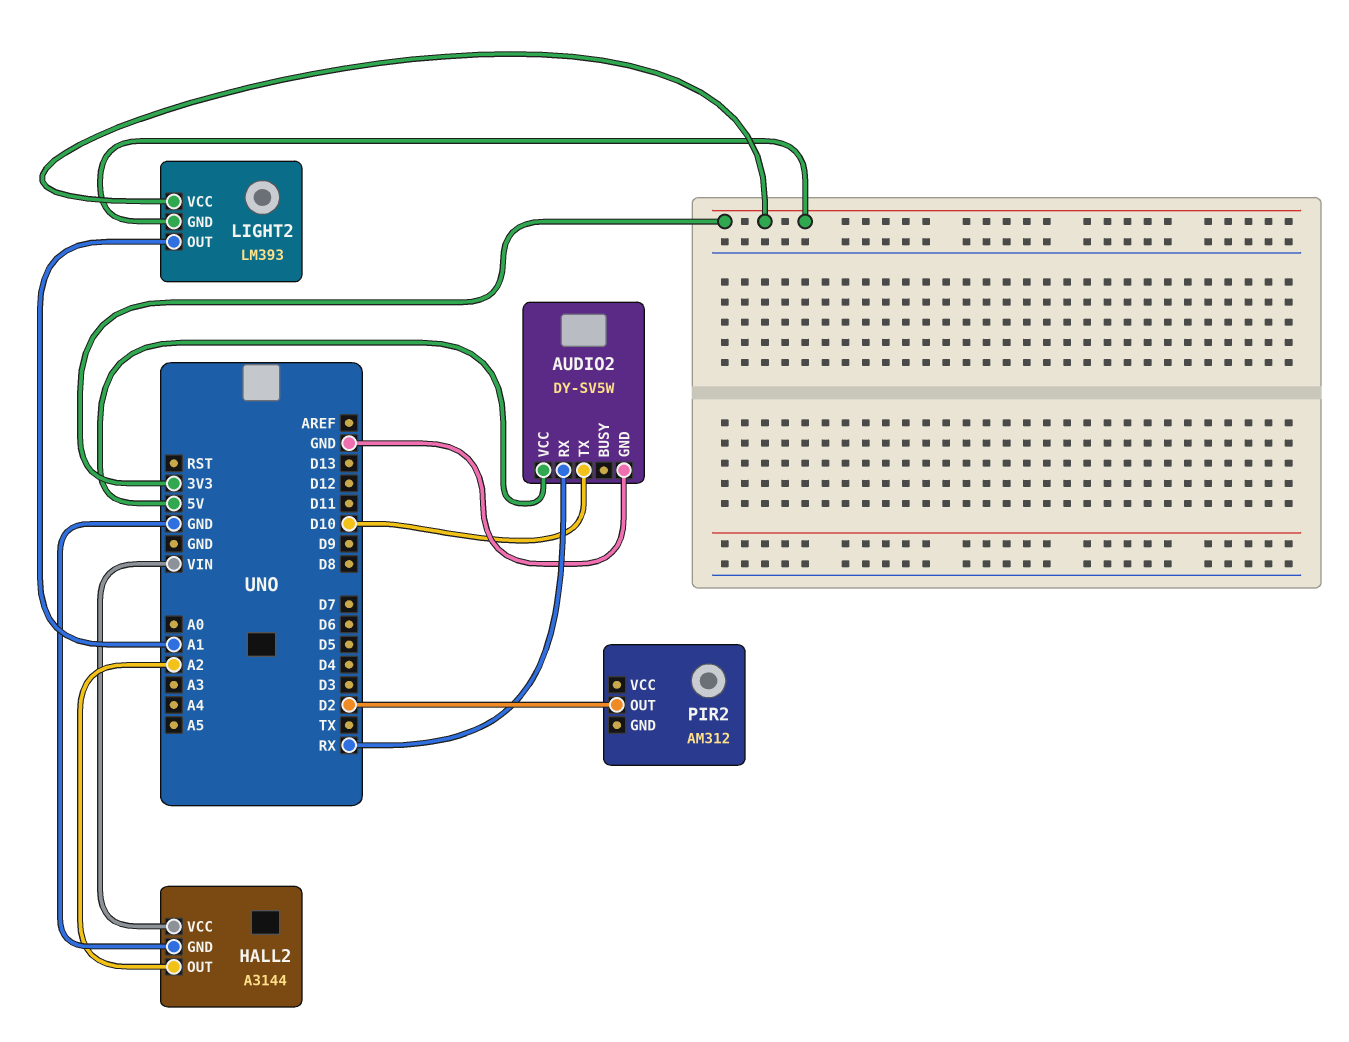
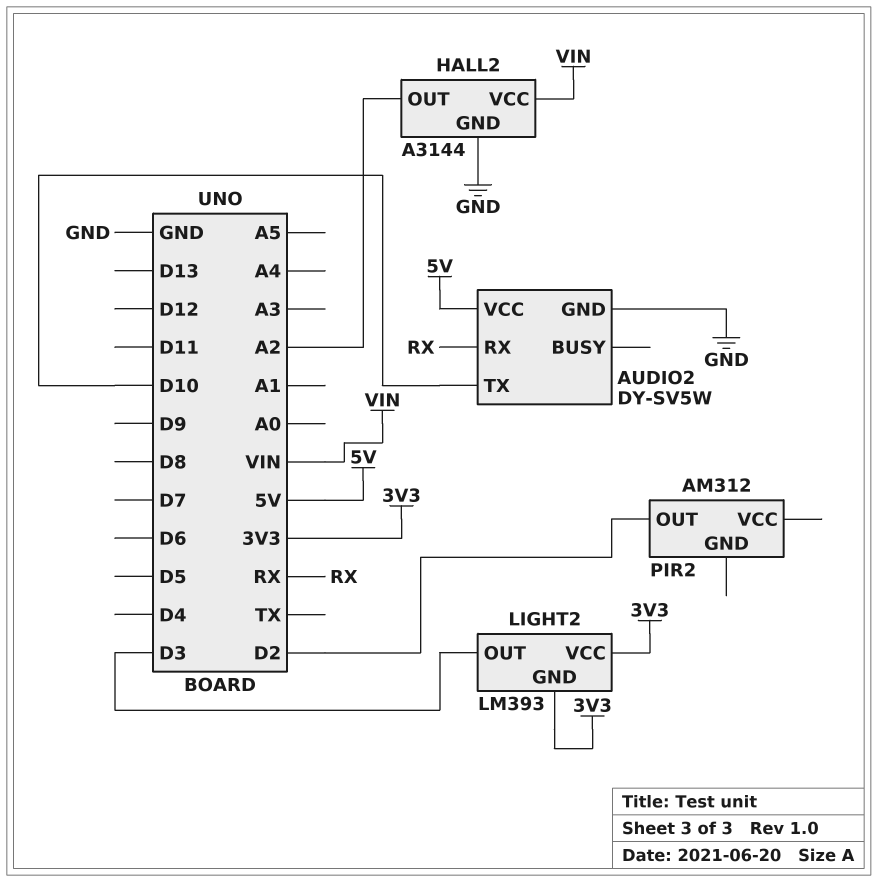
LIGHT2 pin OUT: A1 -> D3

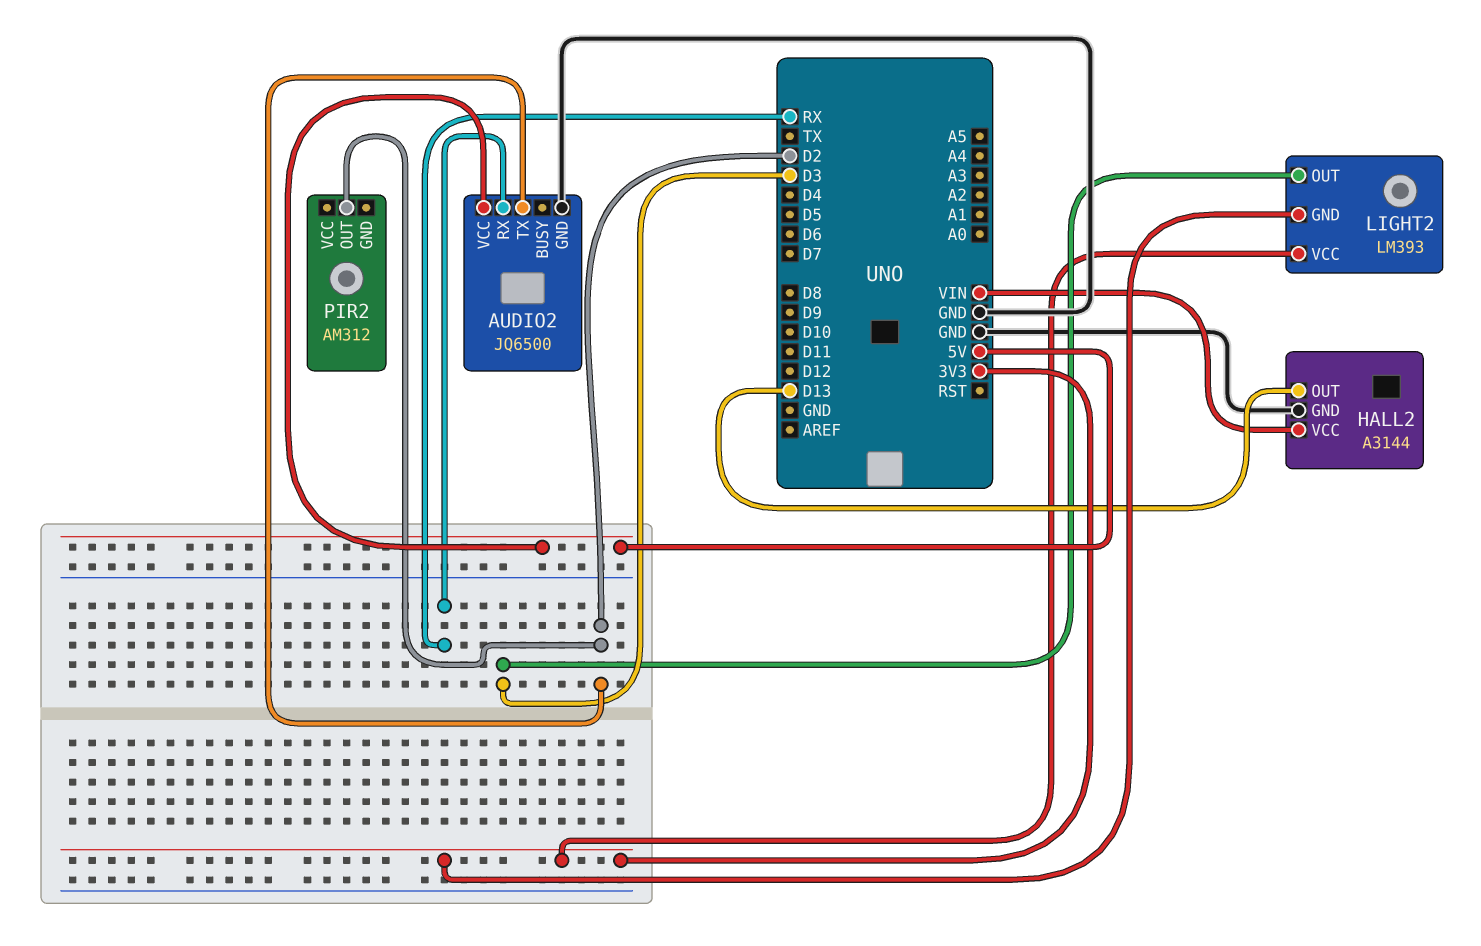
AUDIO2: DY-SV5W -> JQ6500
AUDIO2 pin TX: D10 -> D2
HALL2 pin OUT: A2 -> D13

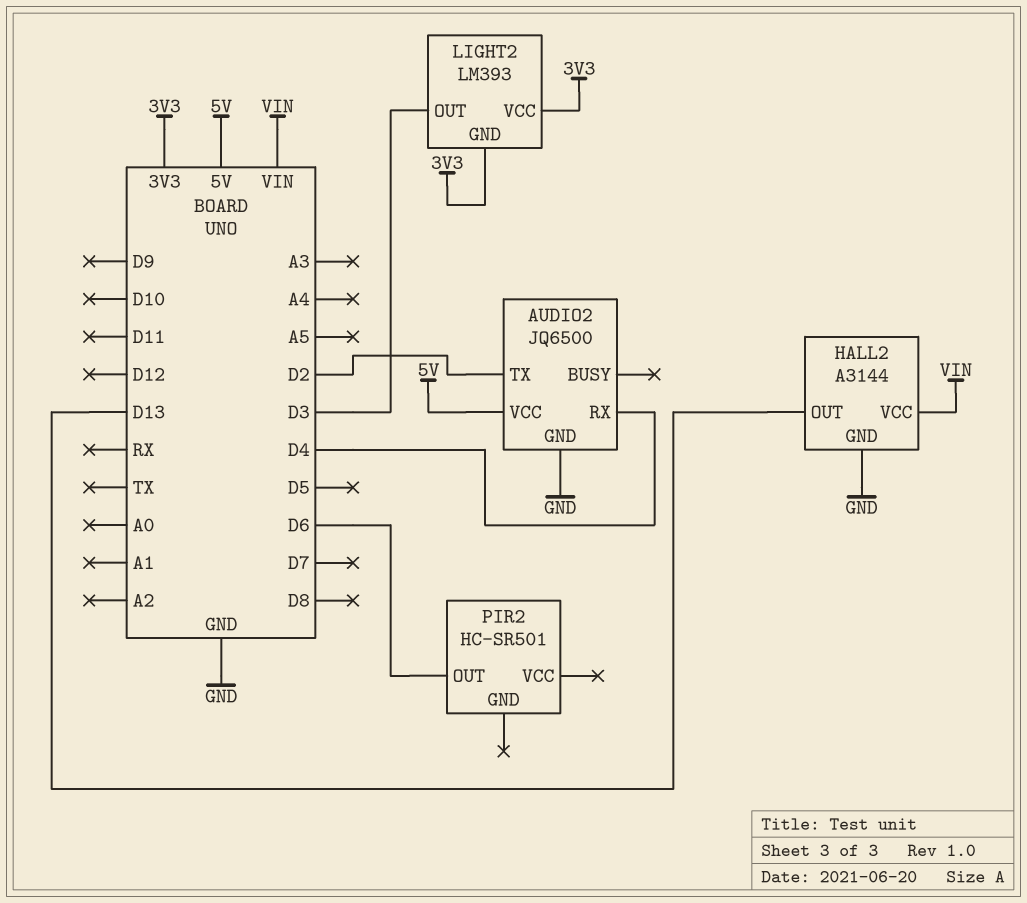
AUDIO2 pin RX: RX -> D4
PIR2: AM312 -> HC-SR501
PIR2 pin OUT: D2 -> D6

